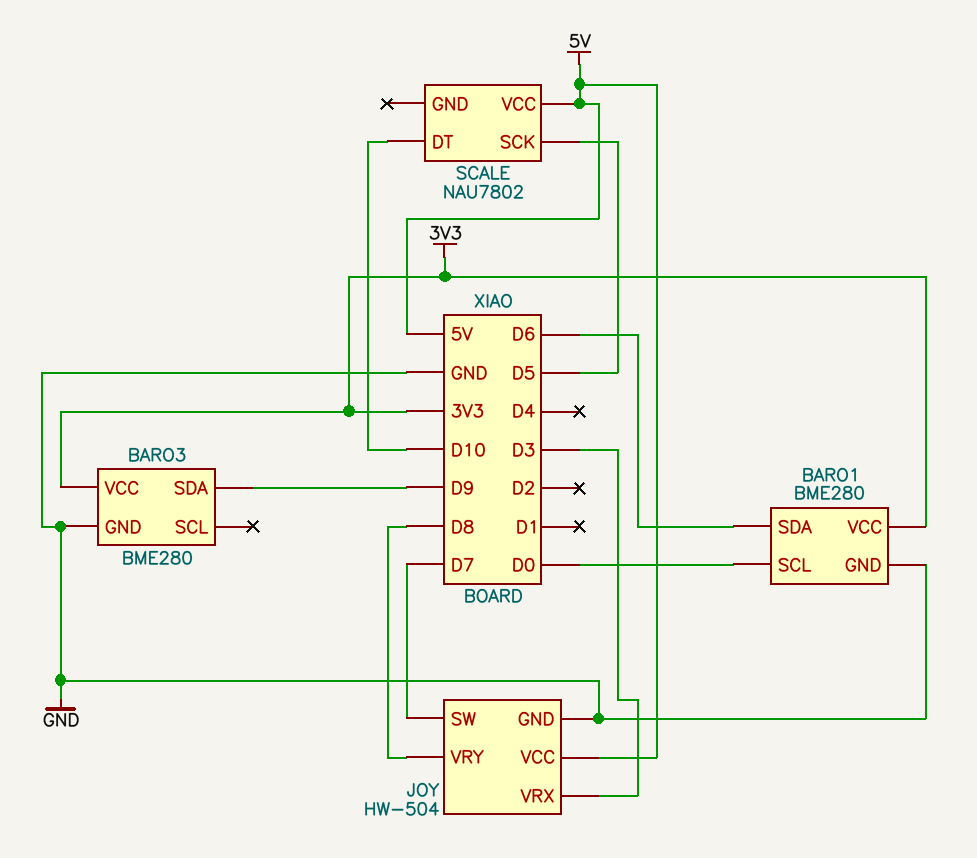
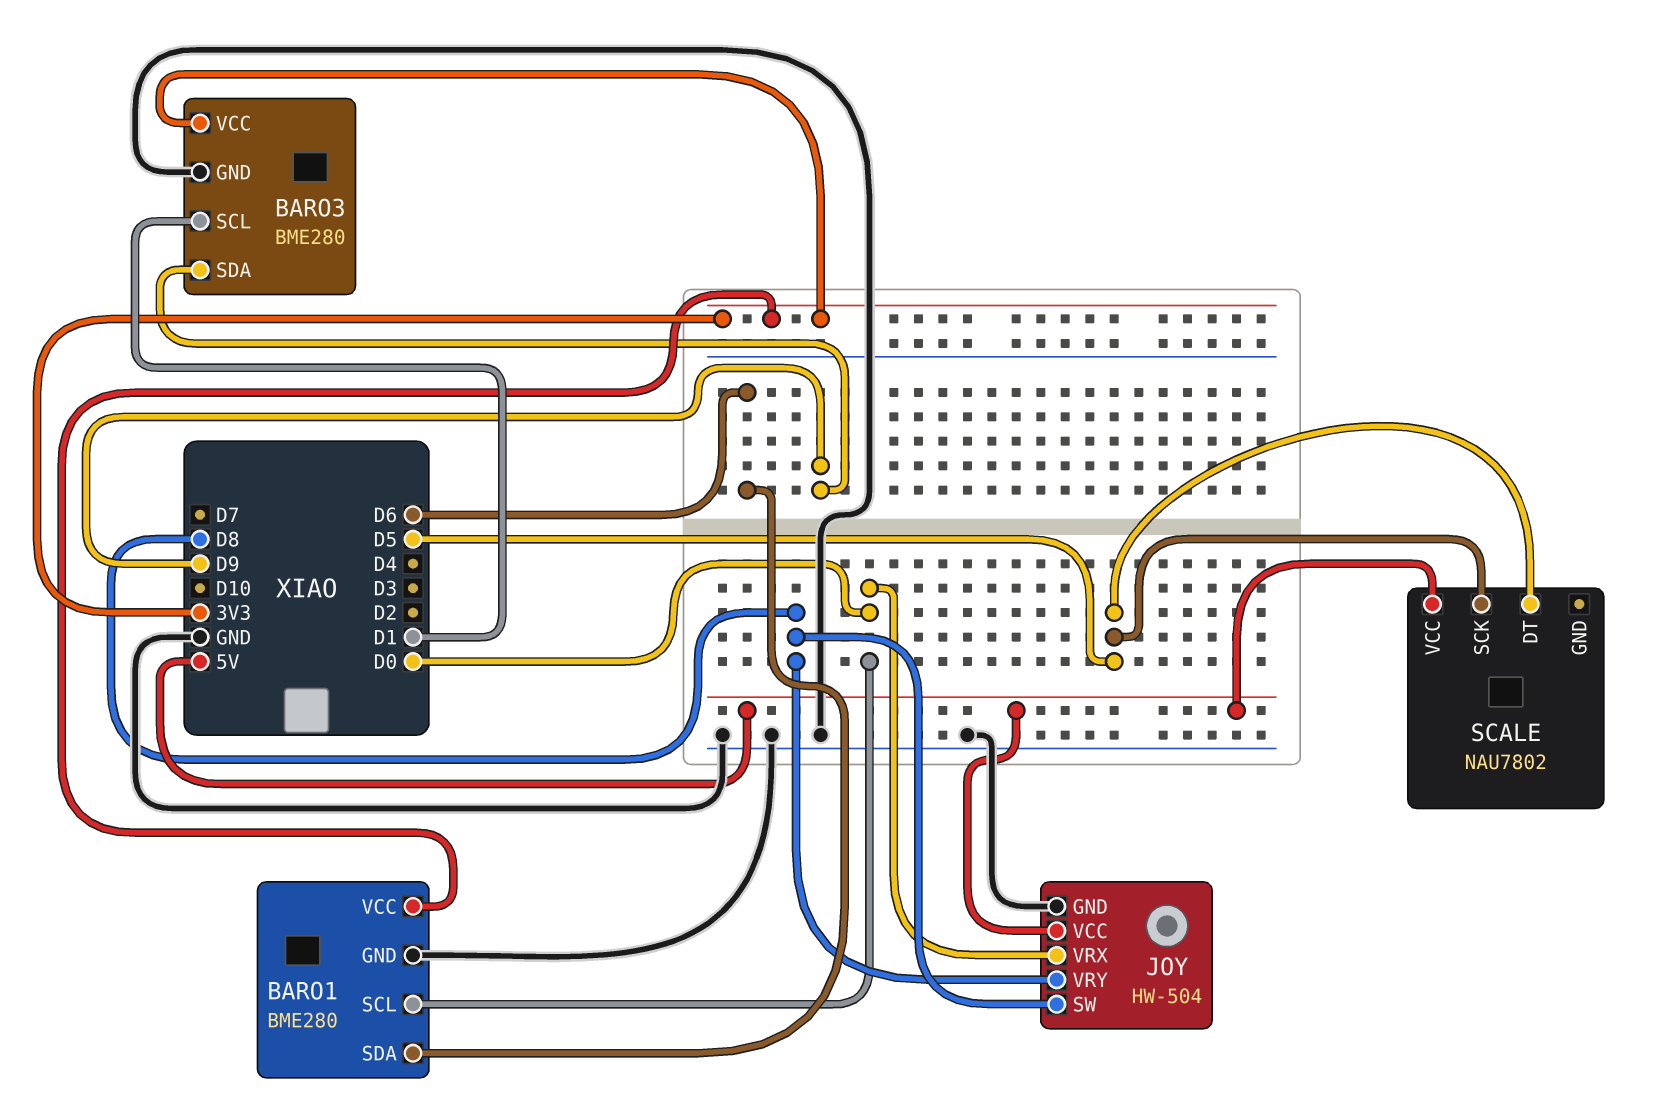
BARO3 pin SCL: none -> D1
JOY pin SW: D7 -> D8
JOY pin VRX: D3 -> D0
SCALE pin DT: D10 -> D5

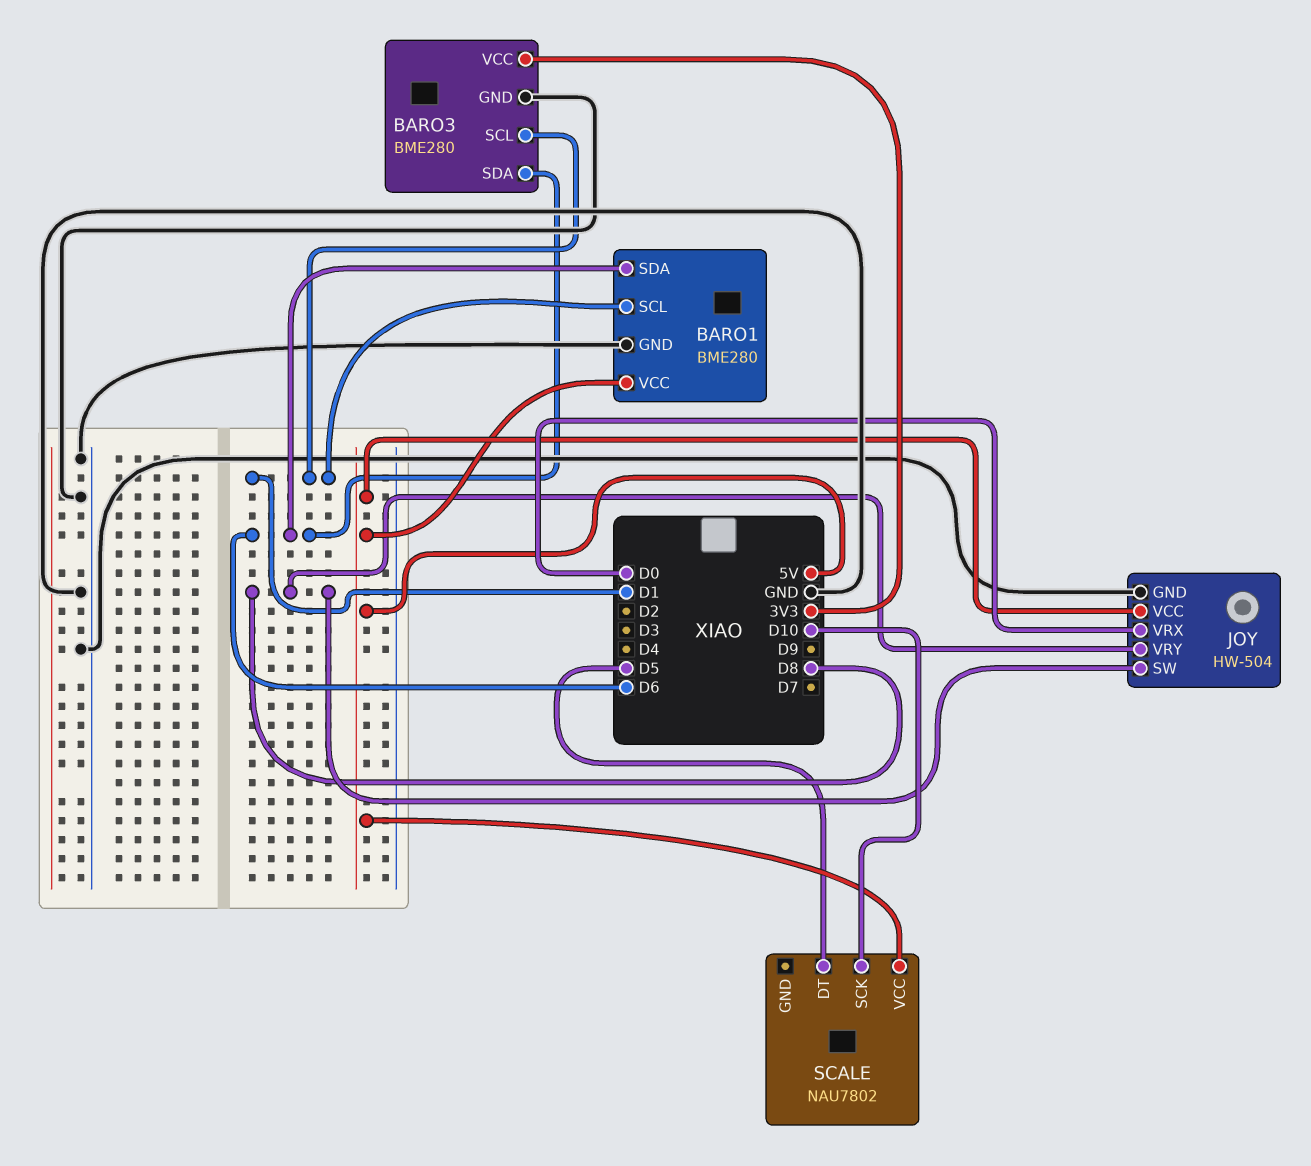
BARO1 pin SCL: D0 -> D1
BARO1 pin VCC: 3V3 -> 5V
BARO3 pin SDA: D9 -> D6
SCALE pin SCK: D5 -> D10

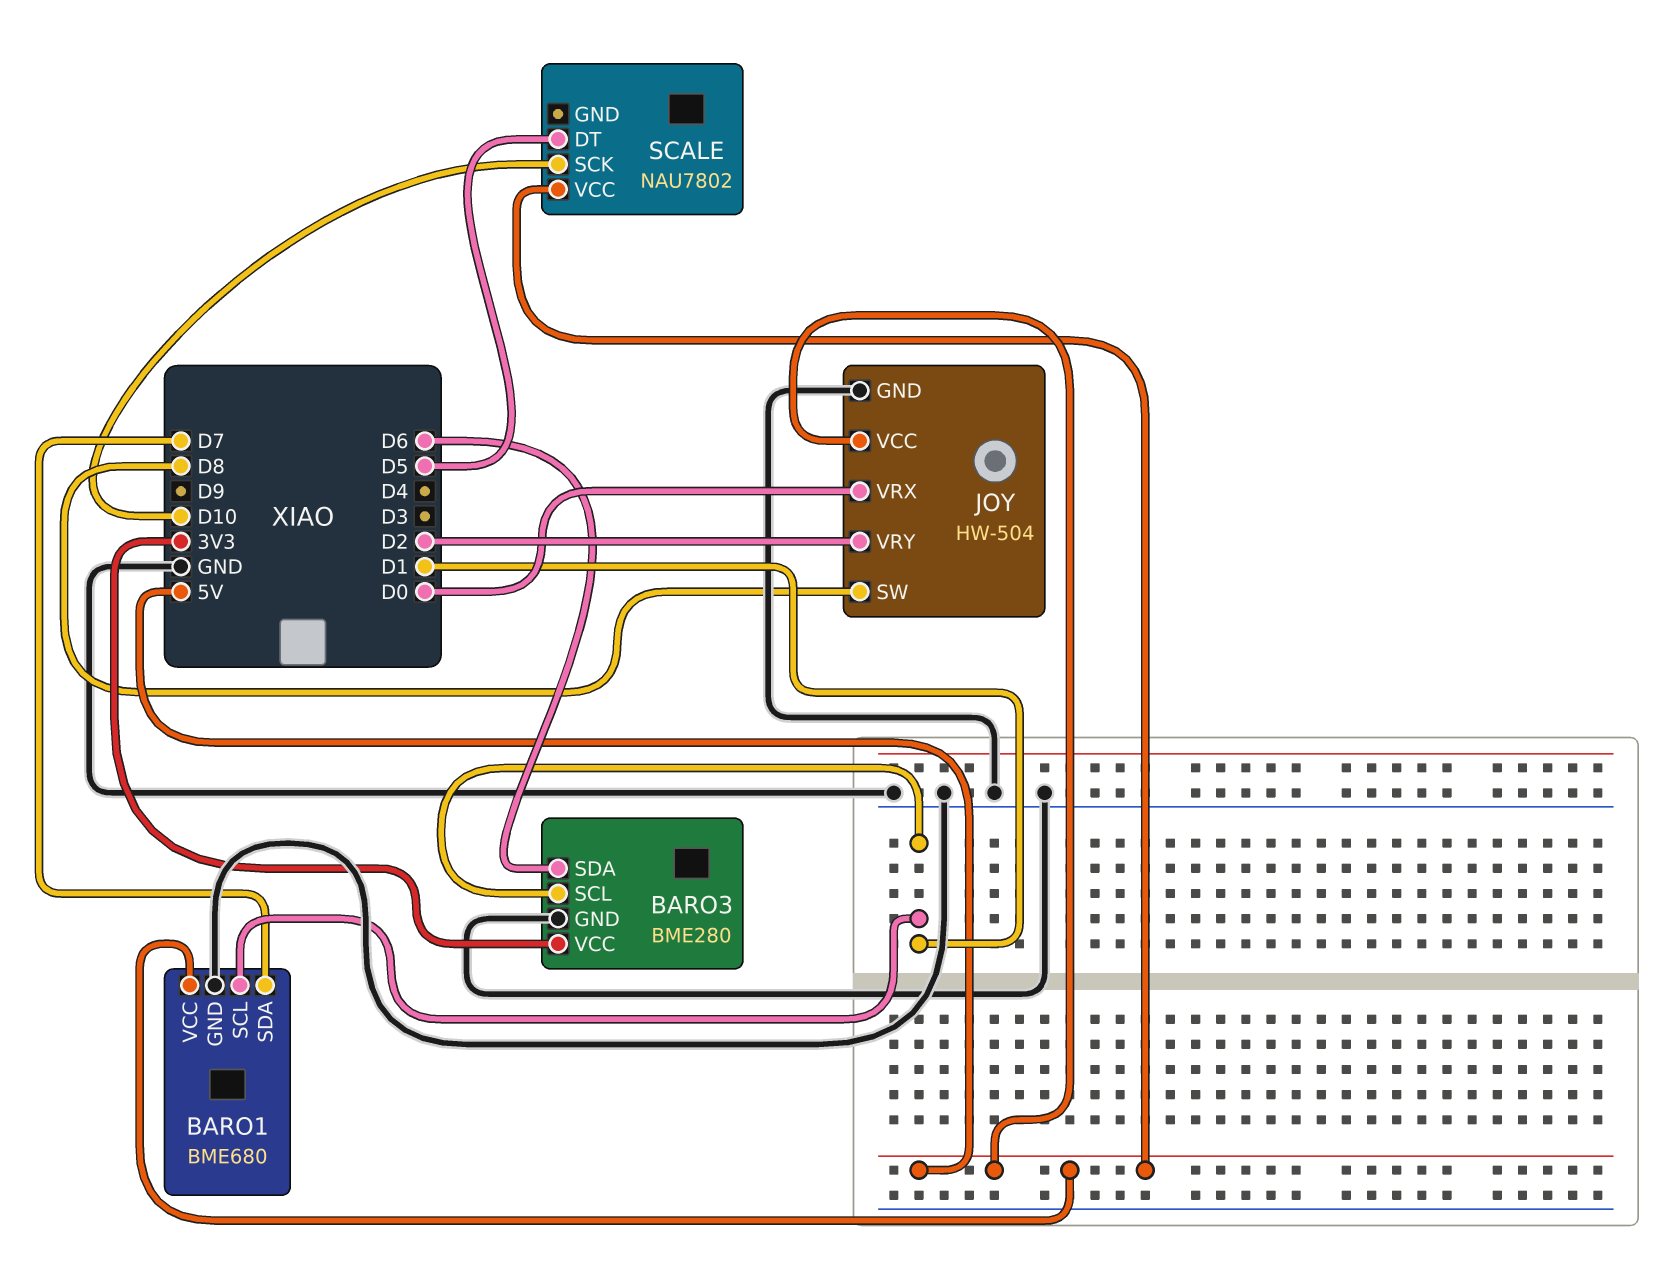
BARO1: BME280 -> BME680
BARO1 pin SDA: D6 -> D7
JOY pin VRY: D8 -> D2

